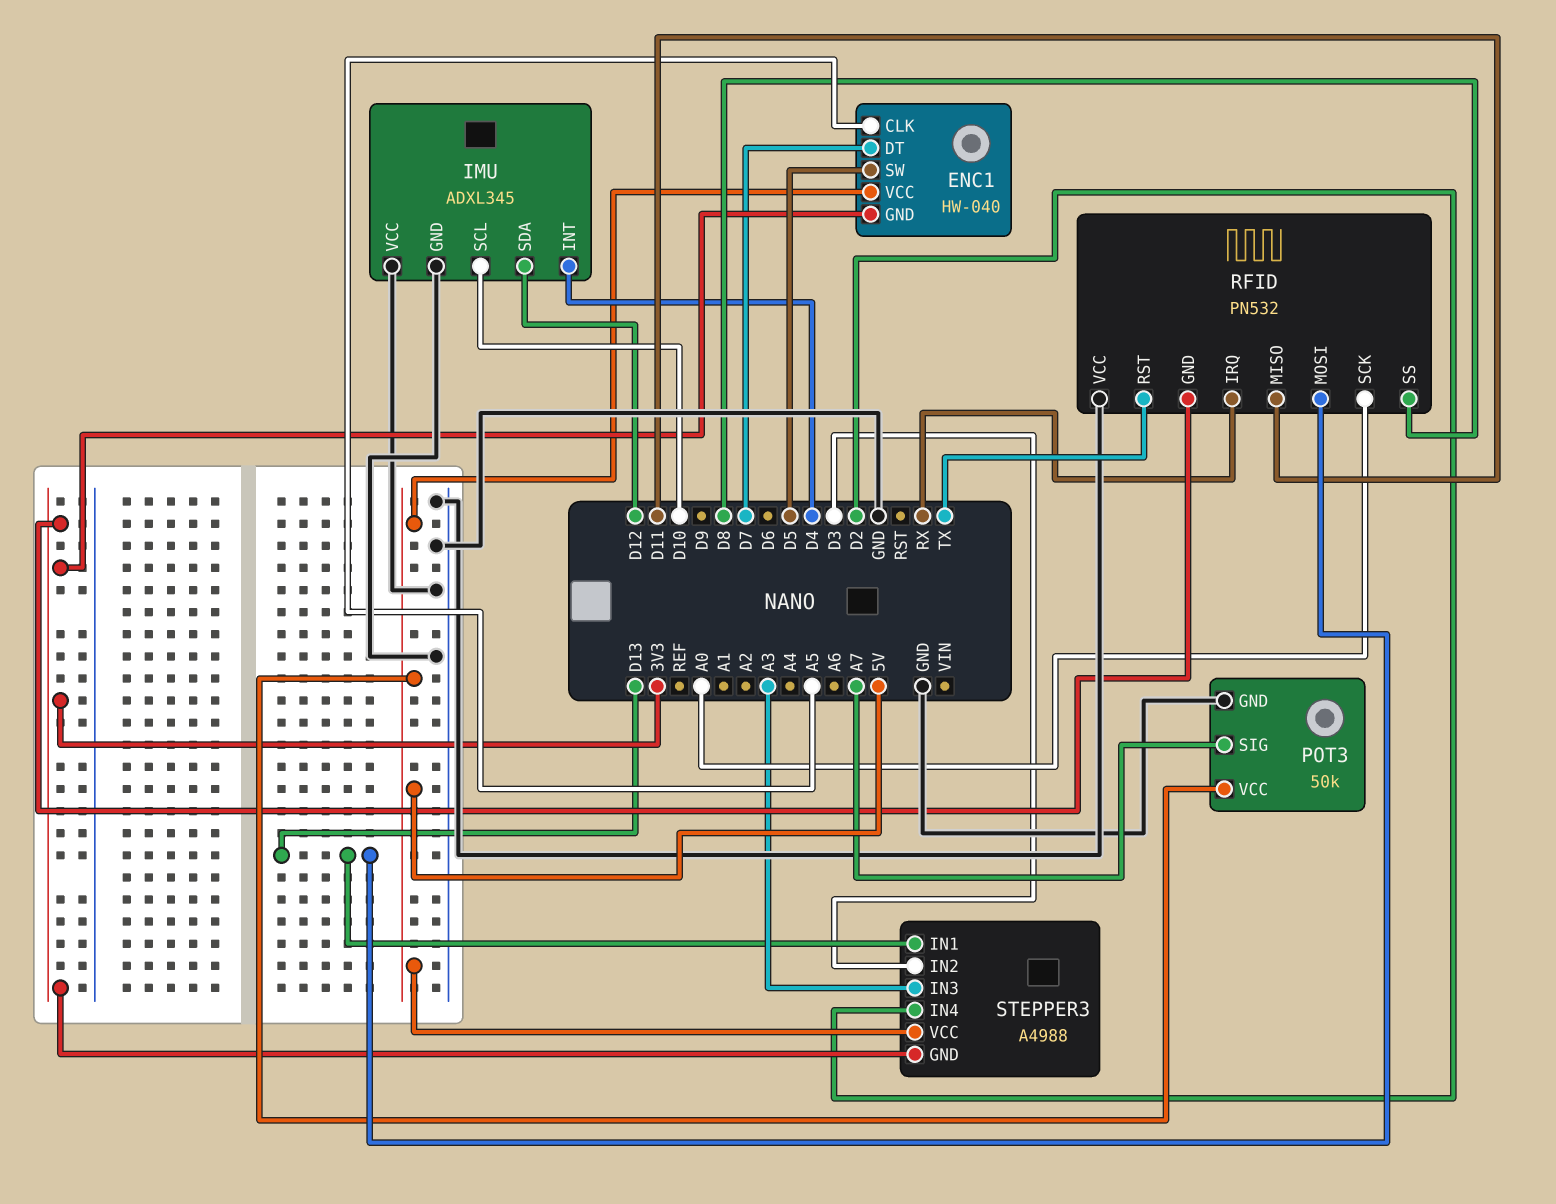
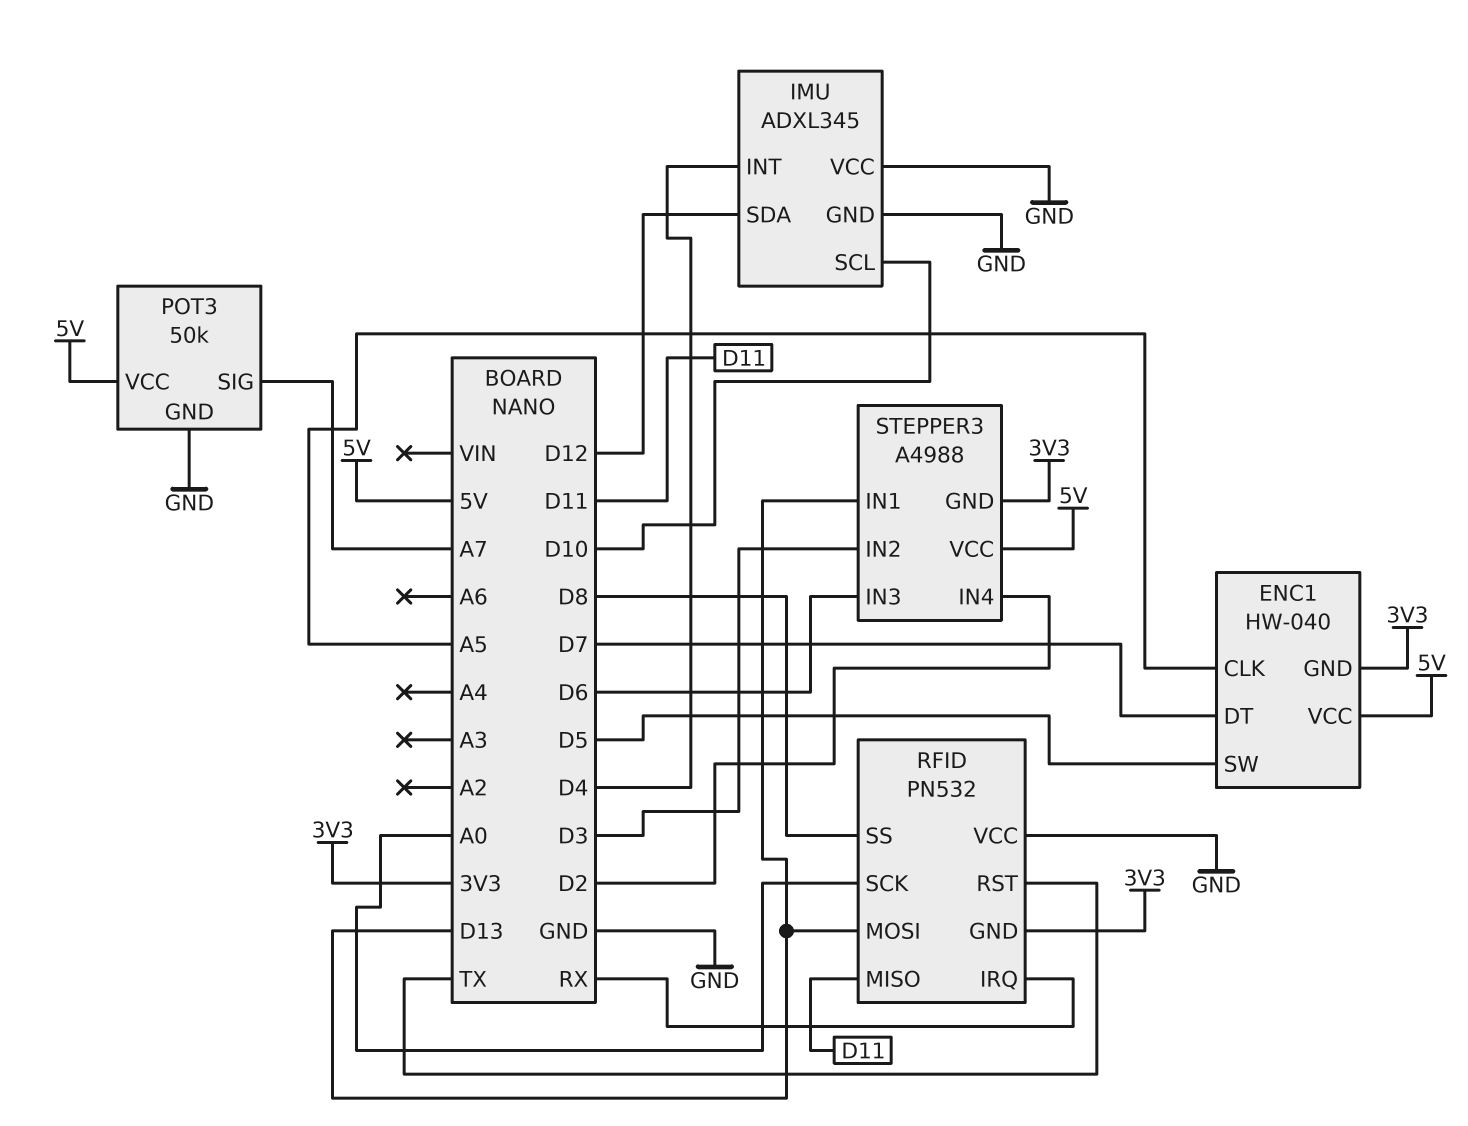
STEPPER3 pin IN3: A3 -> D6

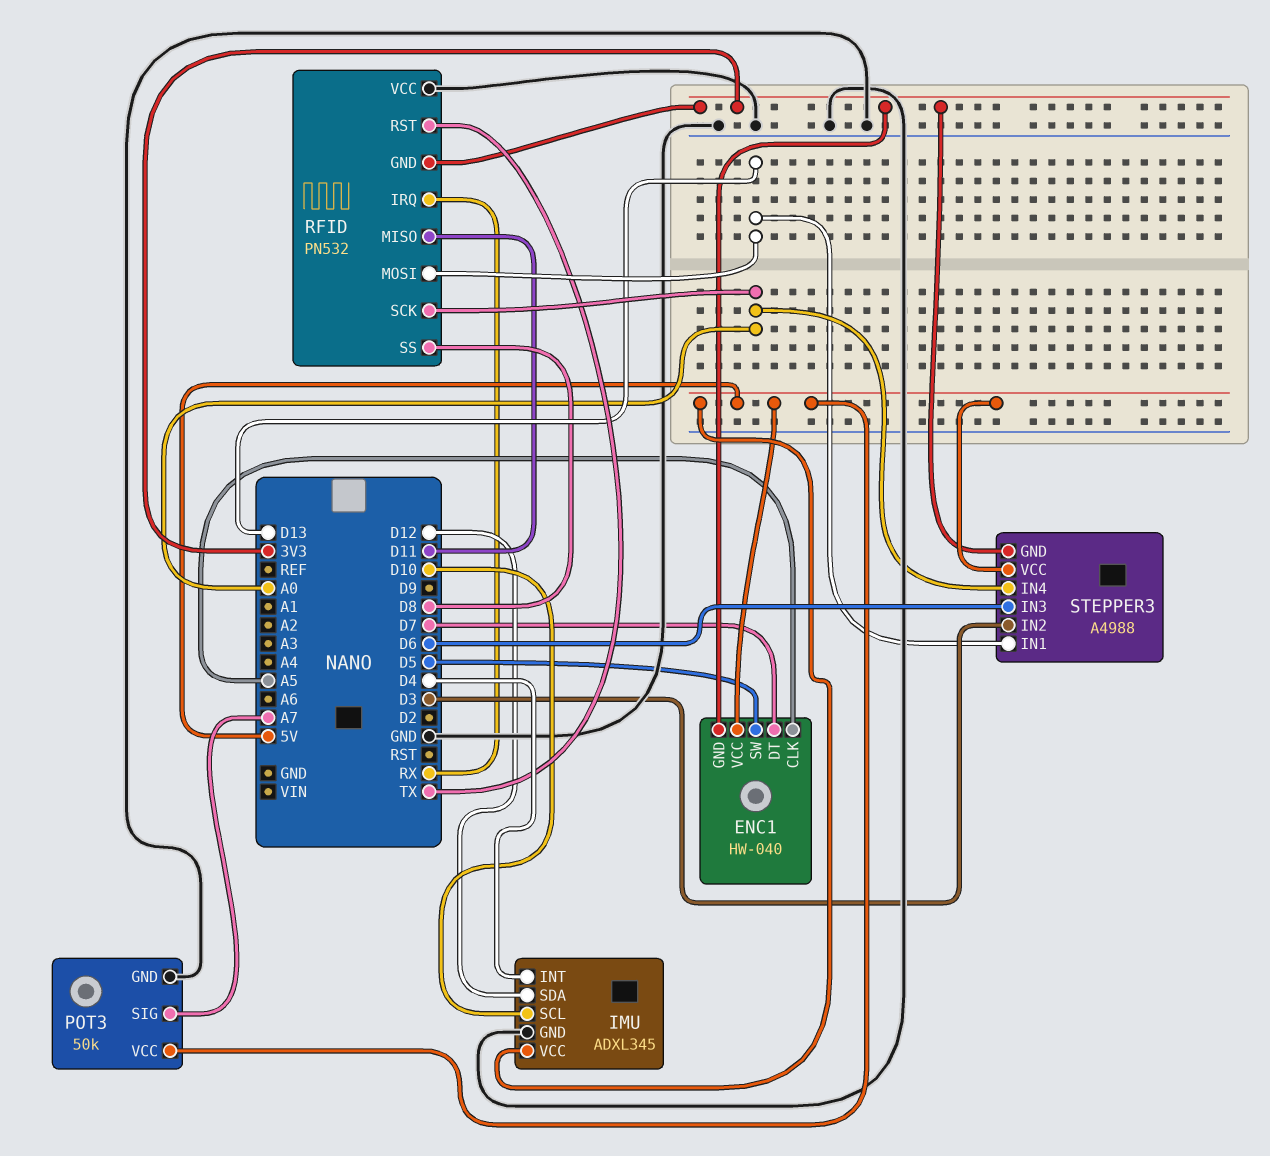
IMU pin VCC: GND -> 5V
STEPPER3 pin IN4: D2 -> A0

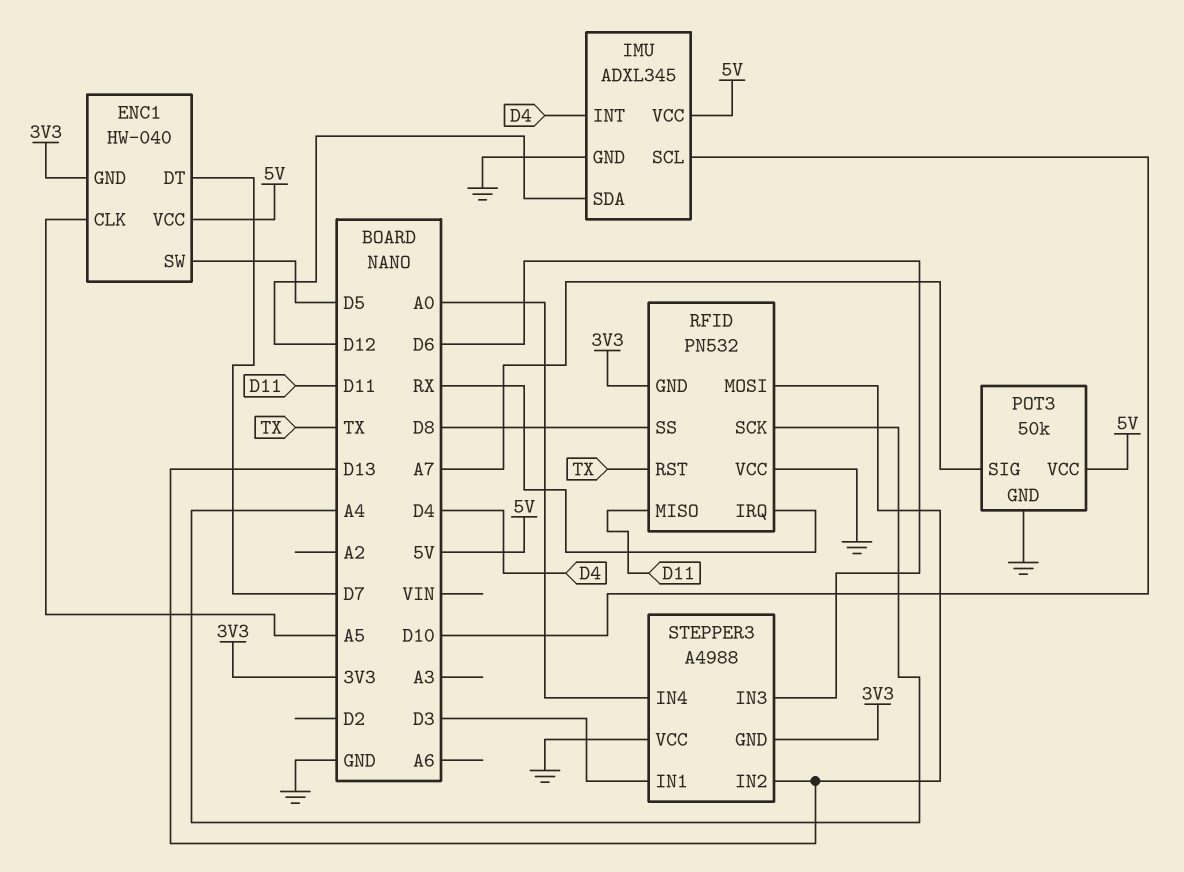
RFID pin SCK: A0 -> A4
STEPPER3 pin IN1: D13 -> D3
STEPPER3 pin IN2: D3 -> D13
STEPPER3 pin VCC: 5V -> GND

